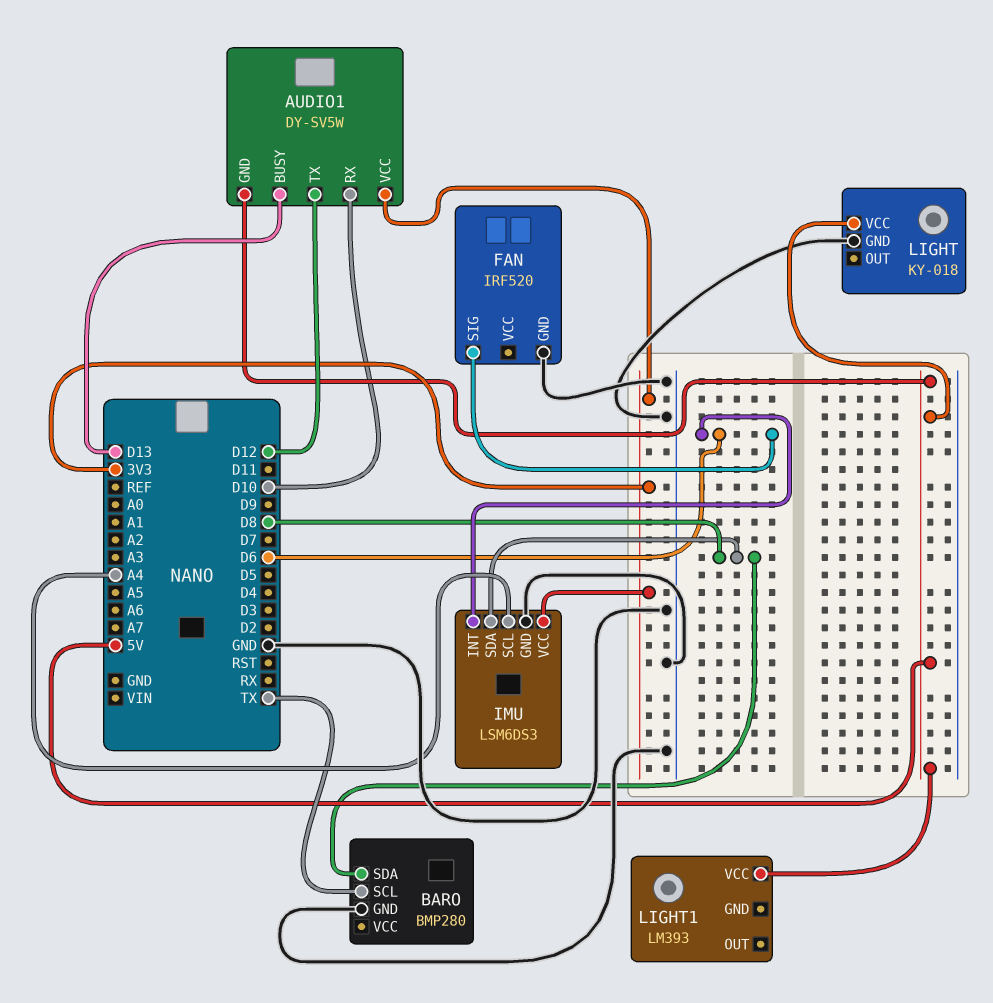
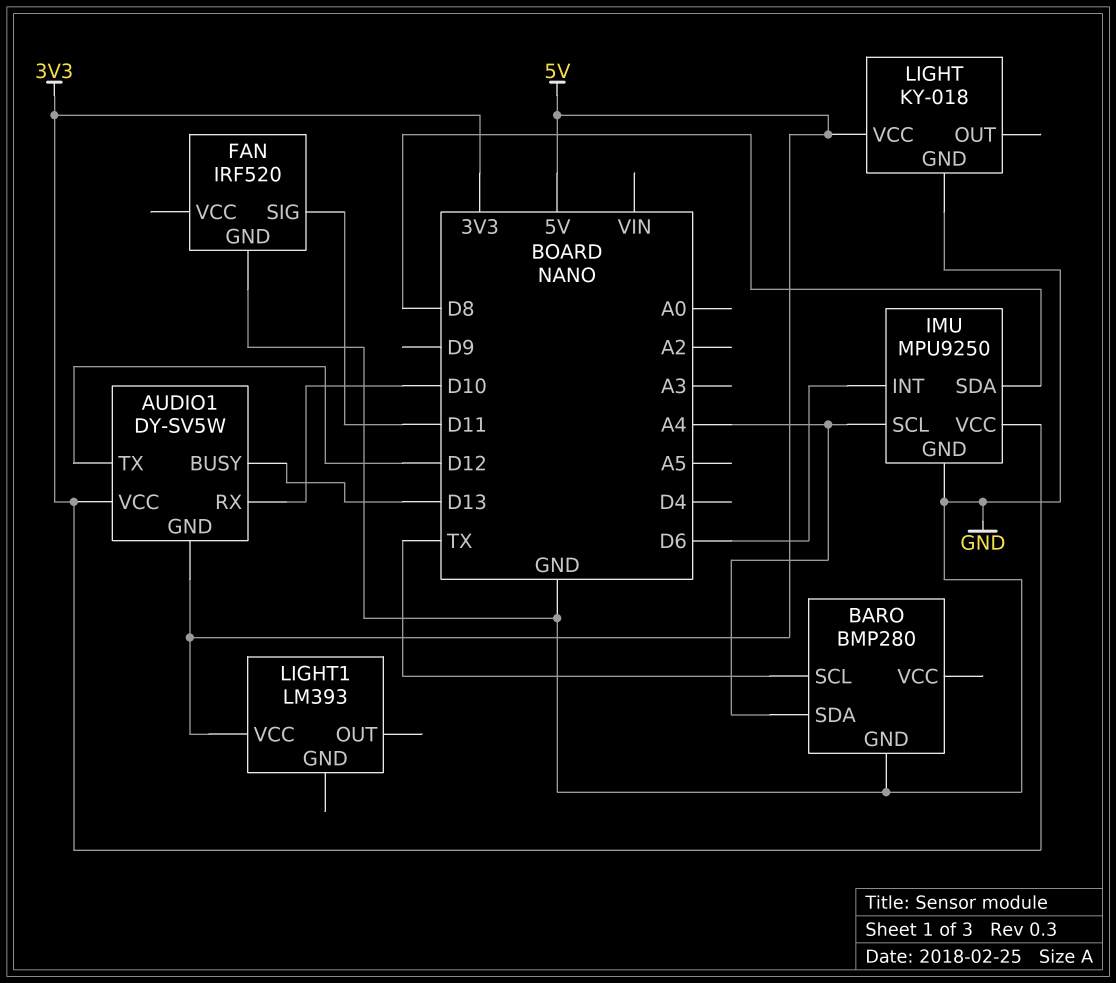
BARO pin SDA: D8 -> A4
FAN pin SIG: D6 -> D11
IMU: LSM6DS3 -> MPU9250

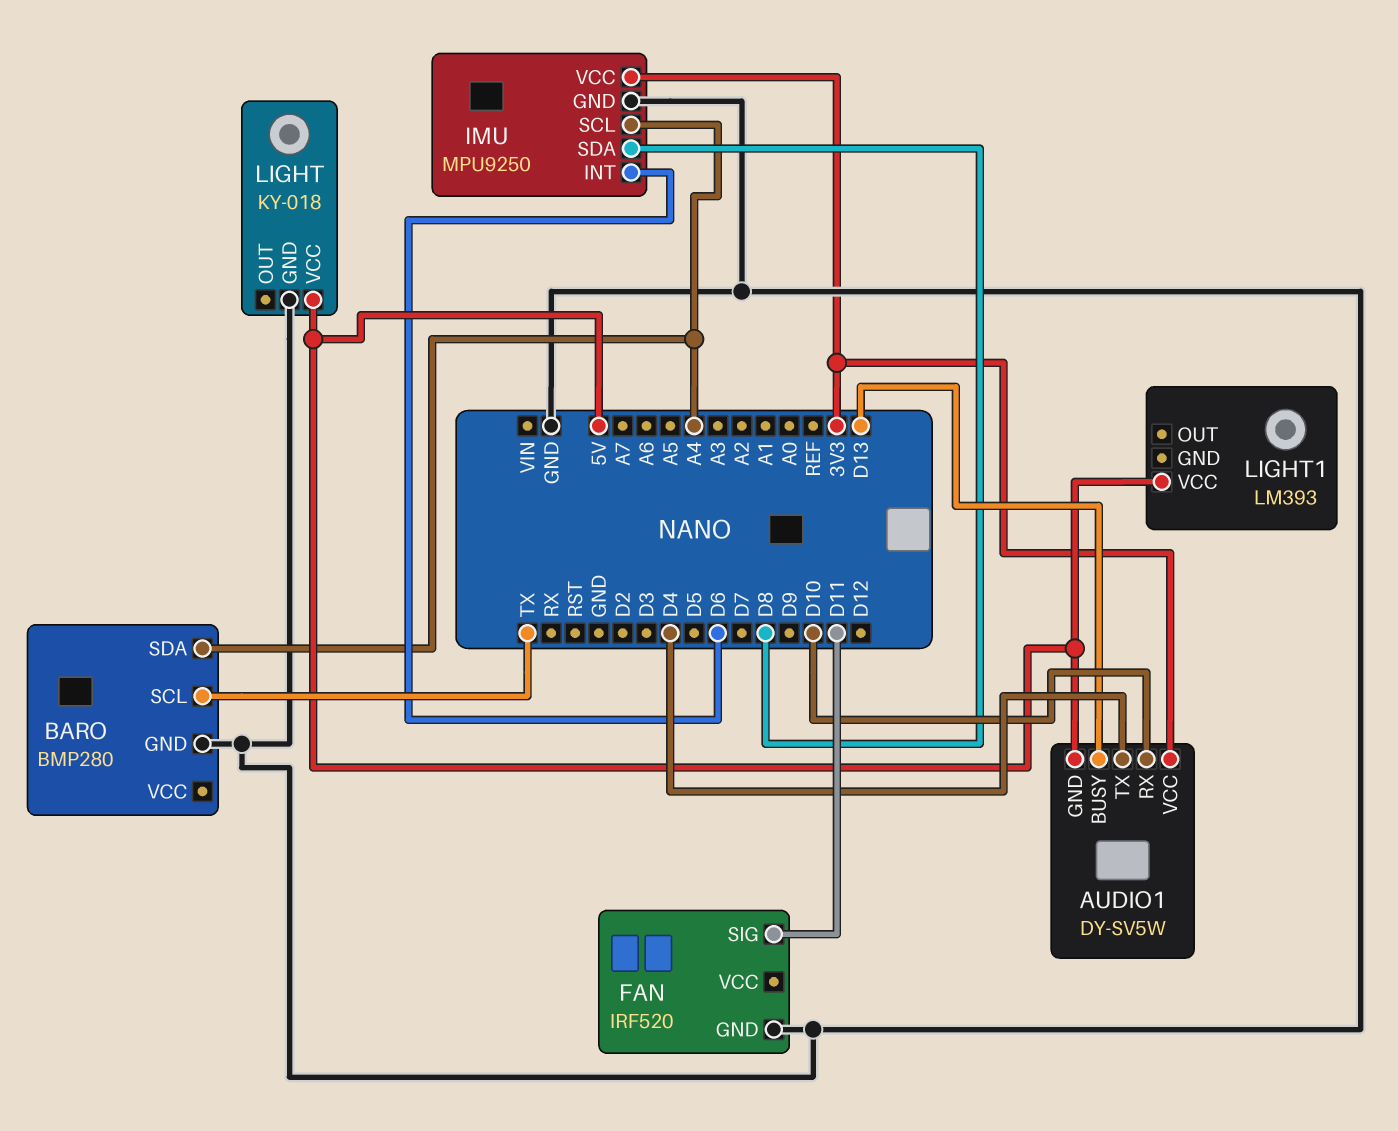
AUDIO1 pin TX: D12 -> D4

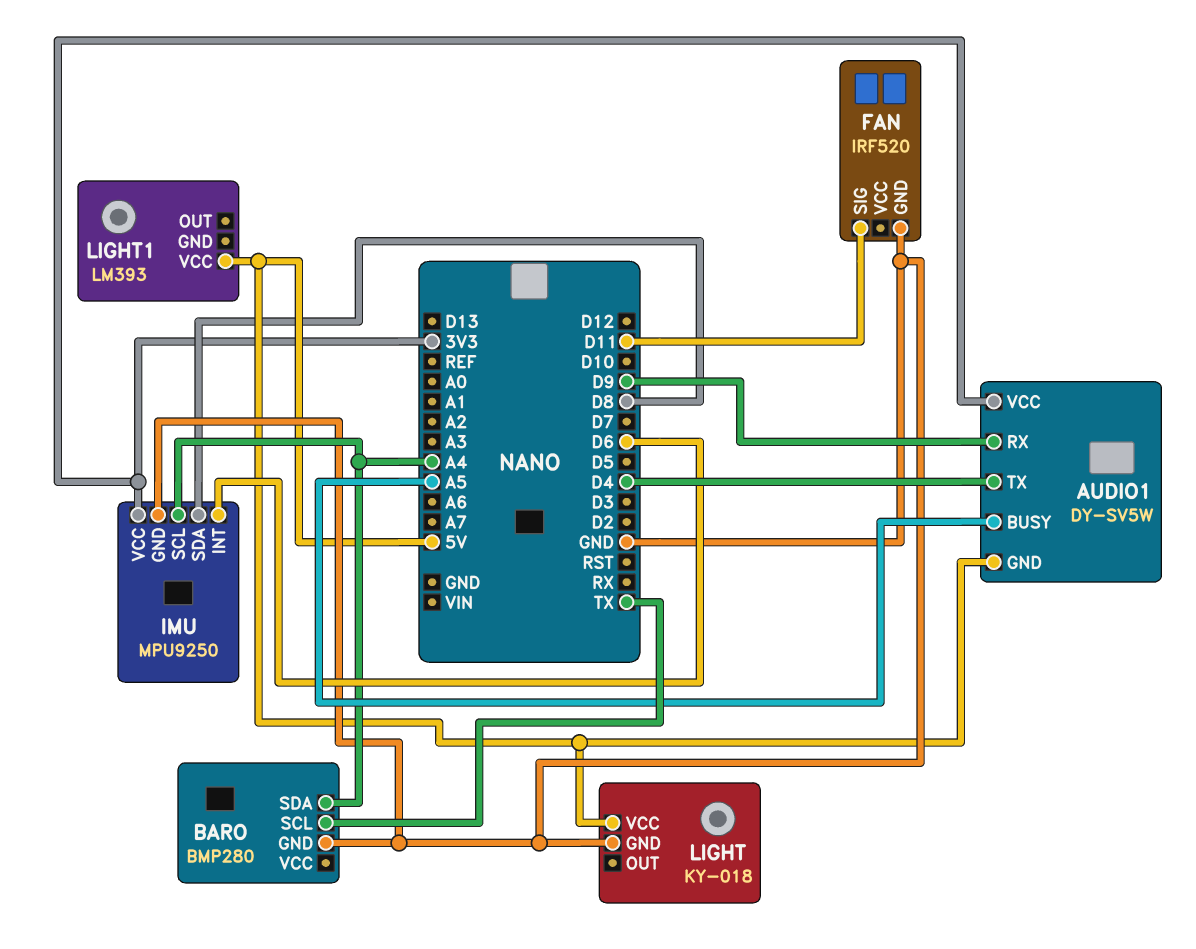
AUDIO1 pin BUSY: D13 -> A5
AUDIO1 pin RX: D10 -> D9

